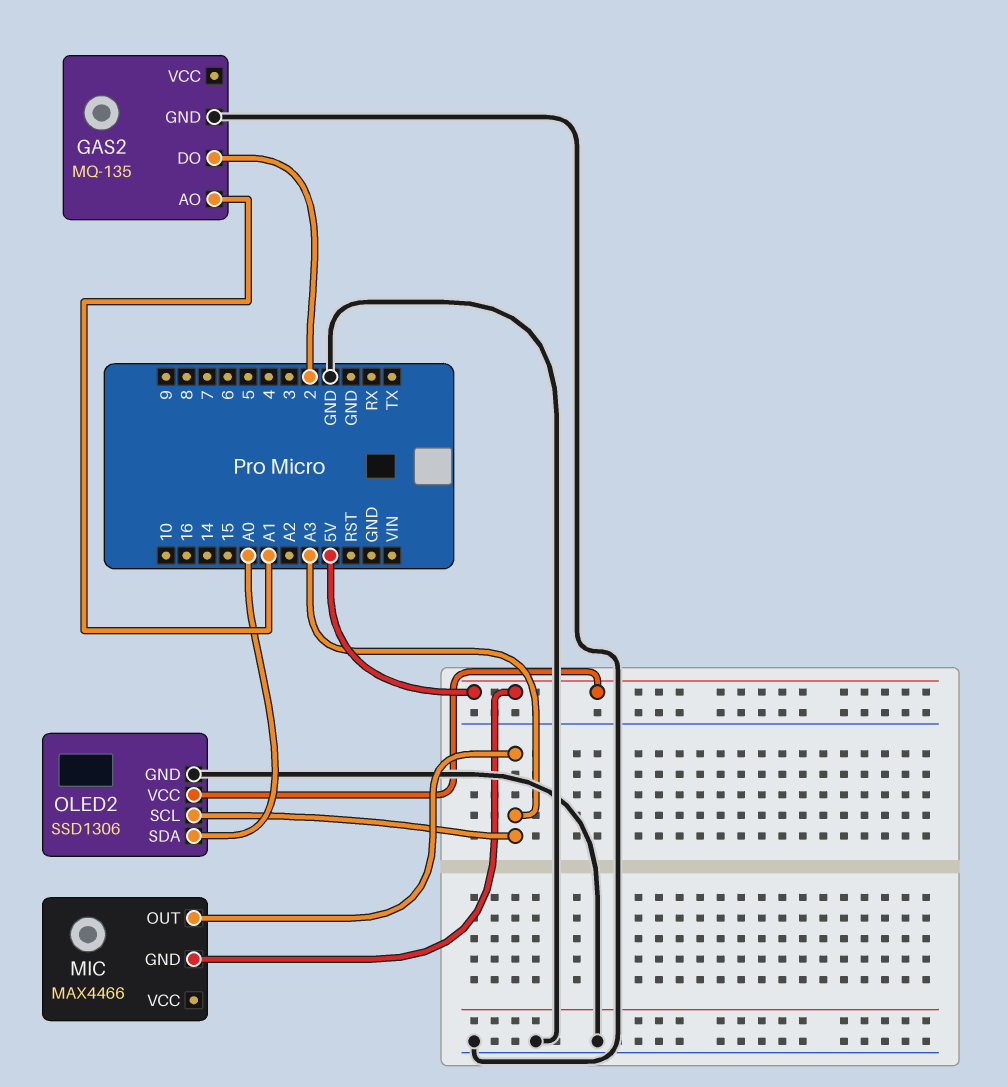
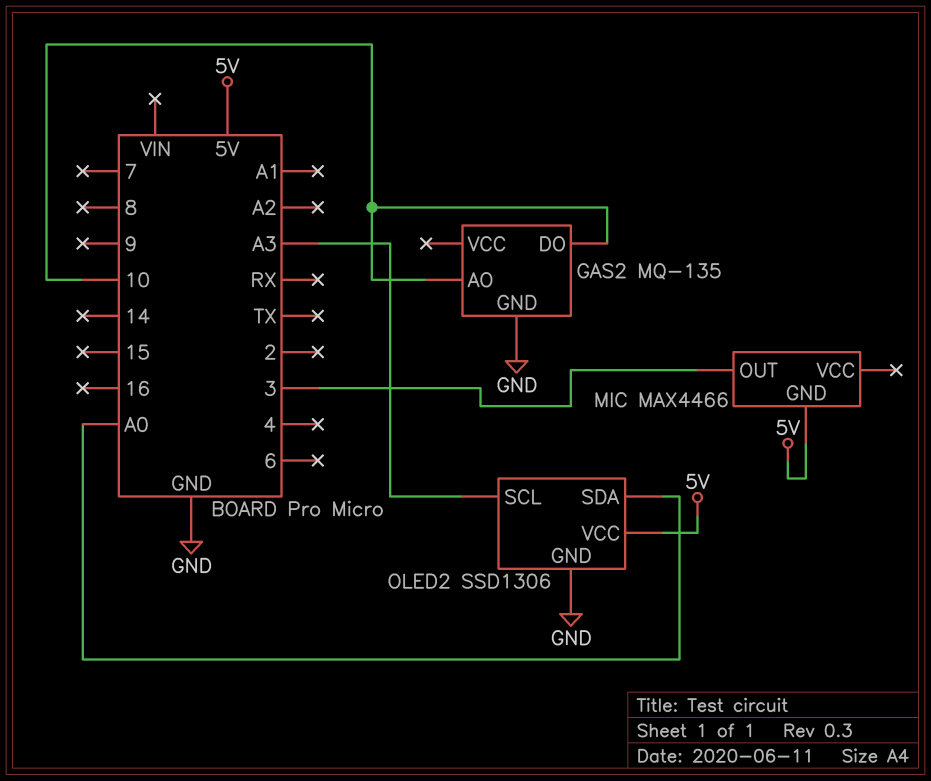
GAS2 pin AO: A1 -> 10
GAS2 pin DO: 2 -> 10
MIC pin OUT: A3 -> 3

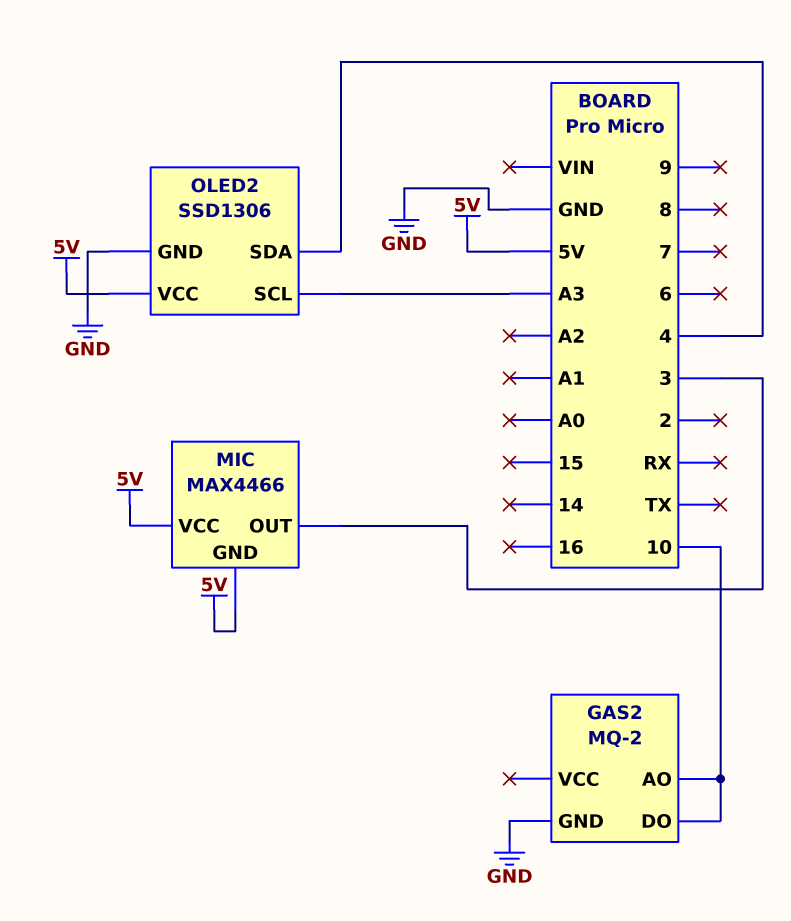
GAS2: MQ-135 -> MQ-2
MIC pin VCC: none -> 5V
OLED2 pin SDA: A0 -> 4

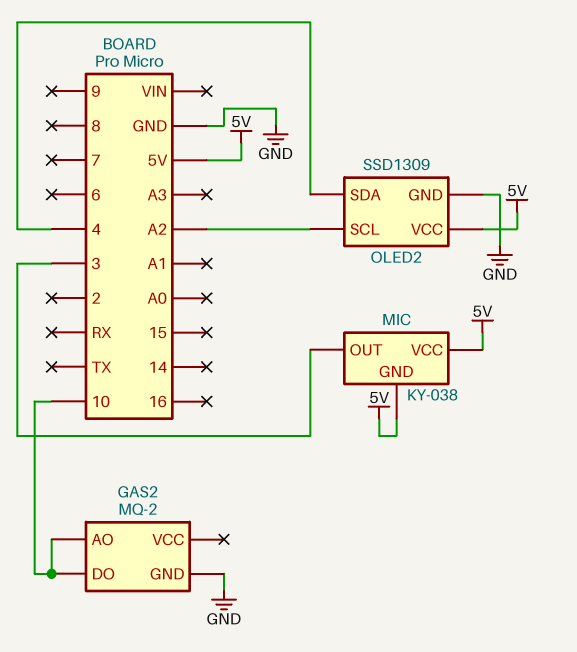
MIC: MAX4466 -> KY-038
OLED2: SSD1306 -> SSD1309
OLED2 pin SCL: A3 -> A2

